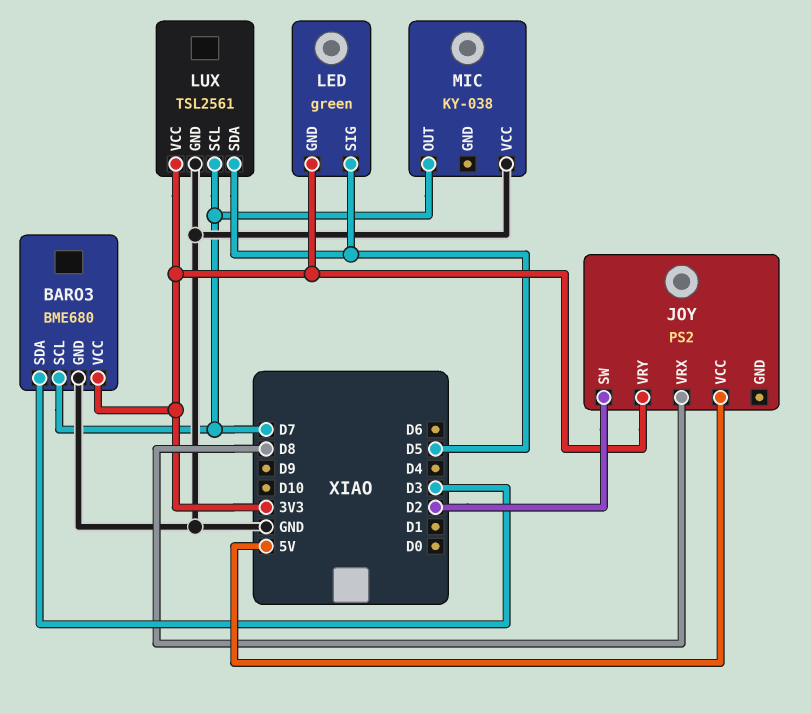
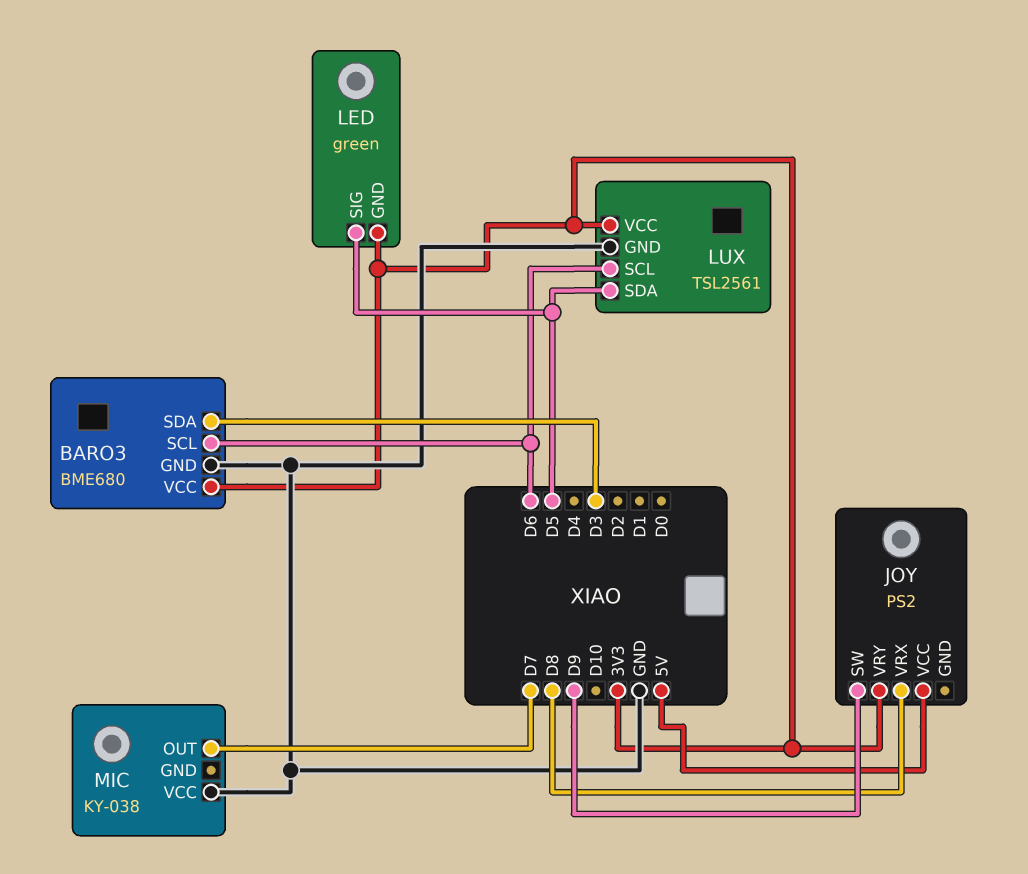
BARO3 pin SCL: D7 -> D6
JOY pin SW: D2 -> D9
LUX pin SCL: D7 -> D6

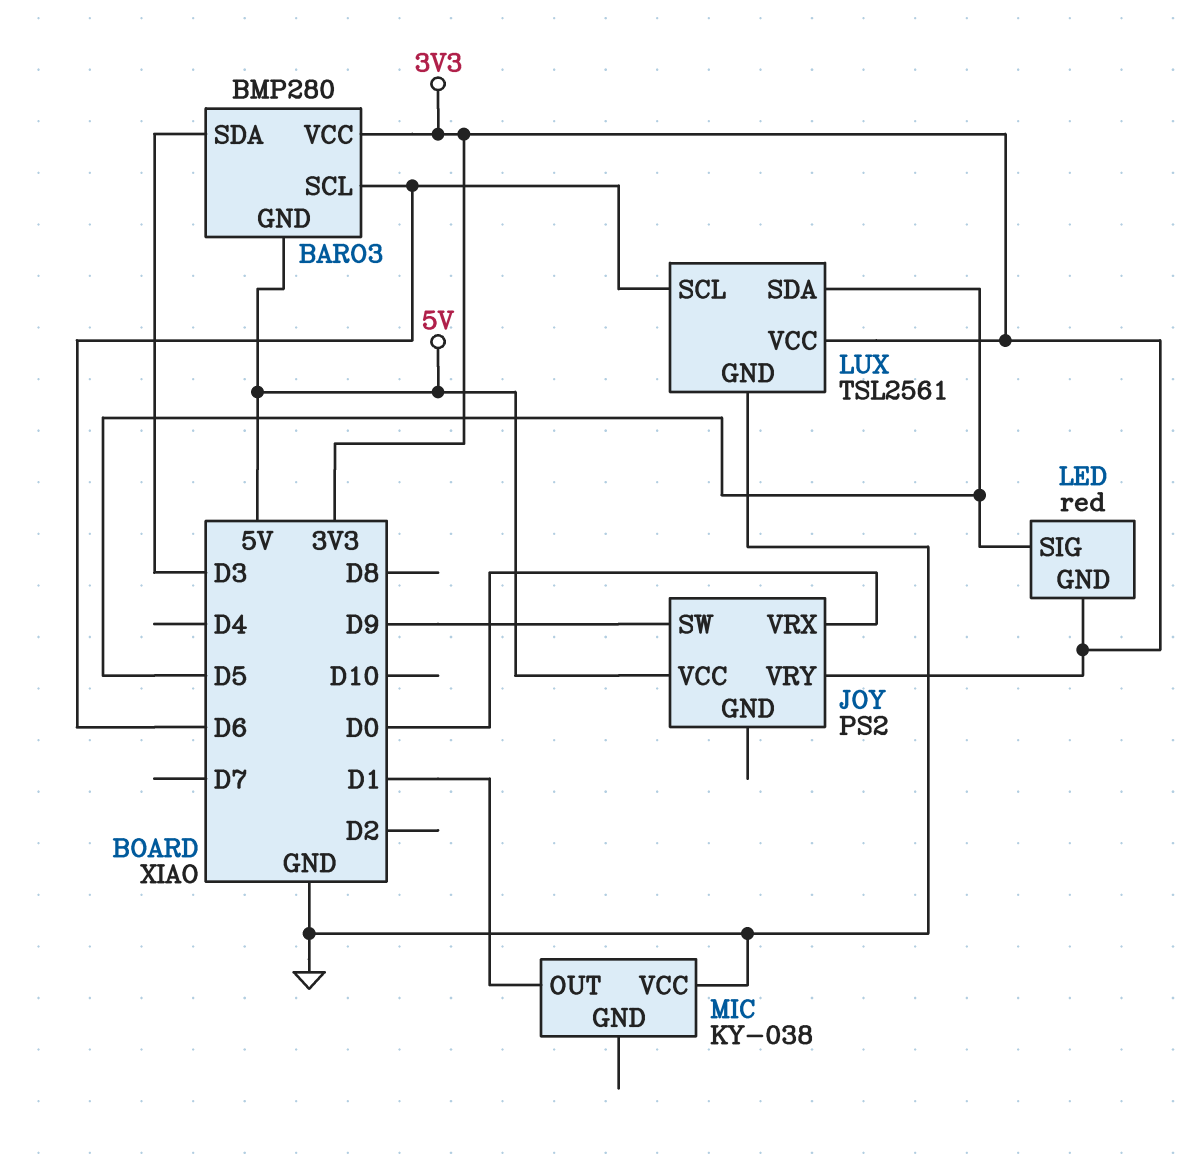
BARO3: BME680 -> BMP280
BARO3 pin GND: GND -> 5V
JOY pin VRX: D8 -> D0
LED: green -> red
MIC pin OUT: D7 -> D1

